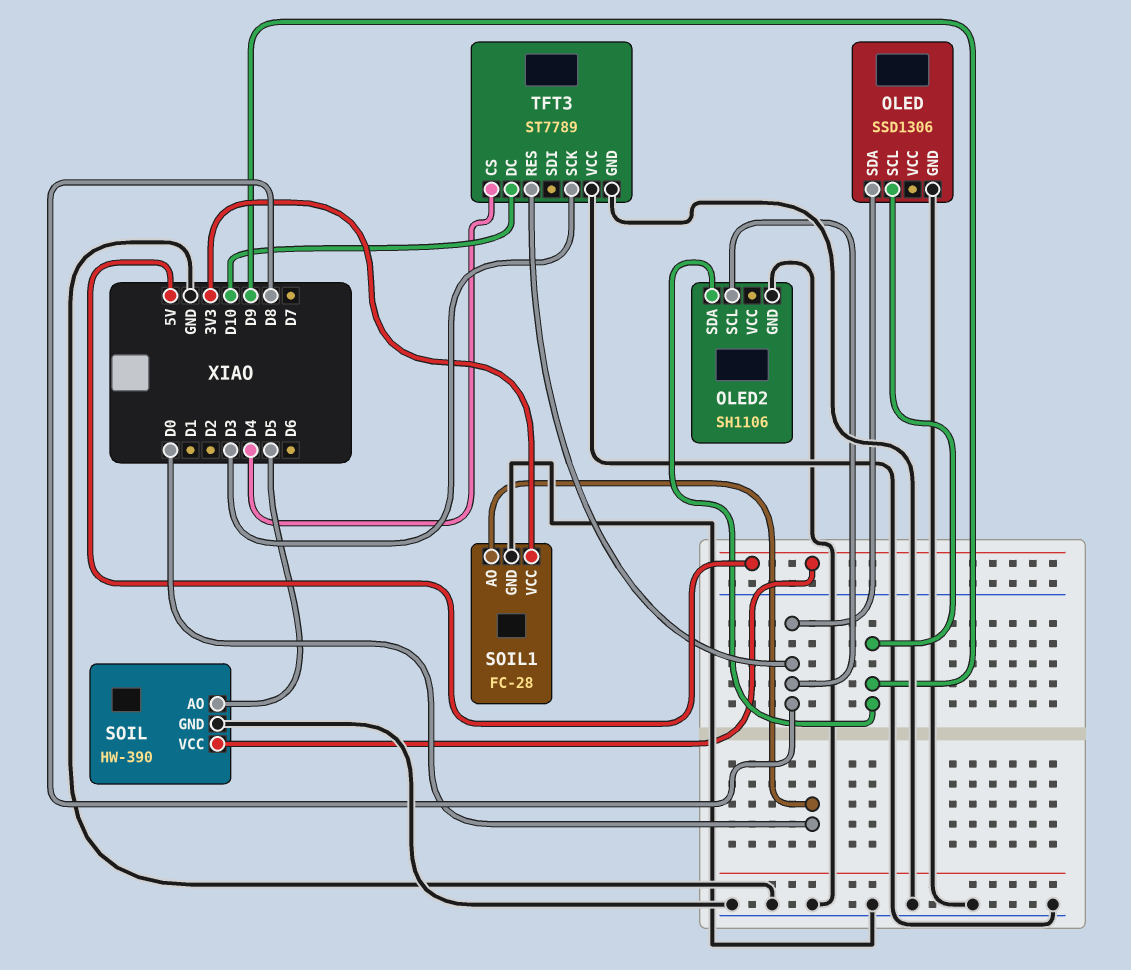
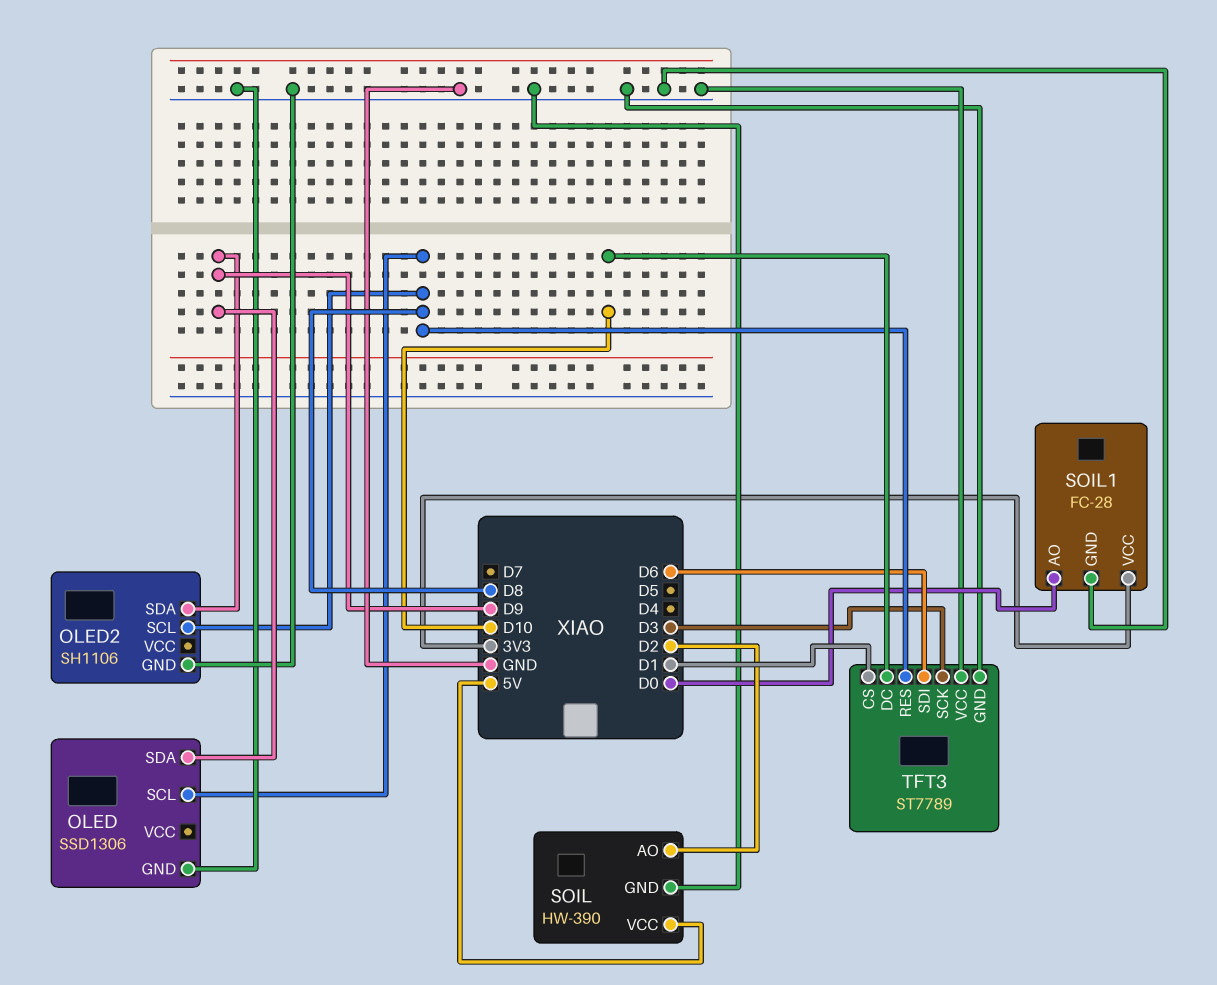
OLED pin SCL: D9 -> D8
OLED pin SDA: D8 -> D9
SOIL pin AO: D5 -> D2
TFT3 pin CS: D4 -> D1
TFT3 pin SDI: none -> D6

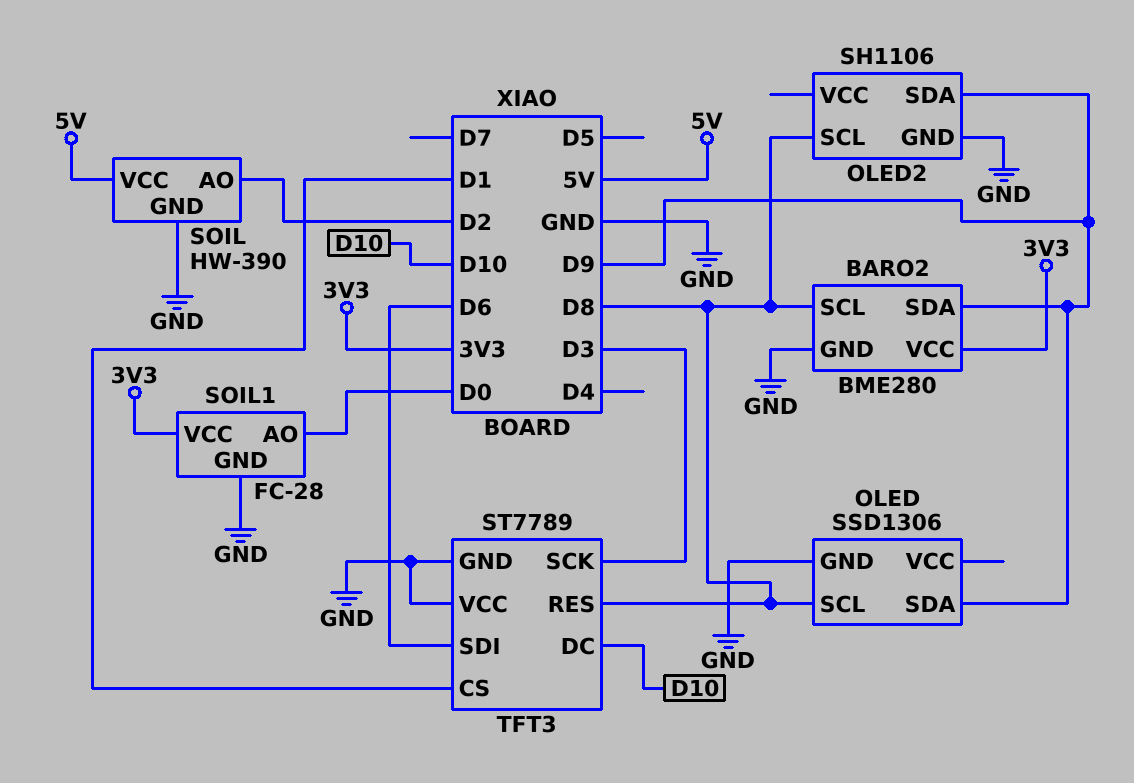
BARO2: none -> BME280
BARO2 pin GND: none -> GND
BARO2 pin SCL: none -> D8
BARO2 pin SDA: none -> D9
BARO2 pin VCC: none -> 3V3

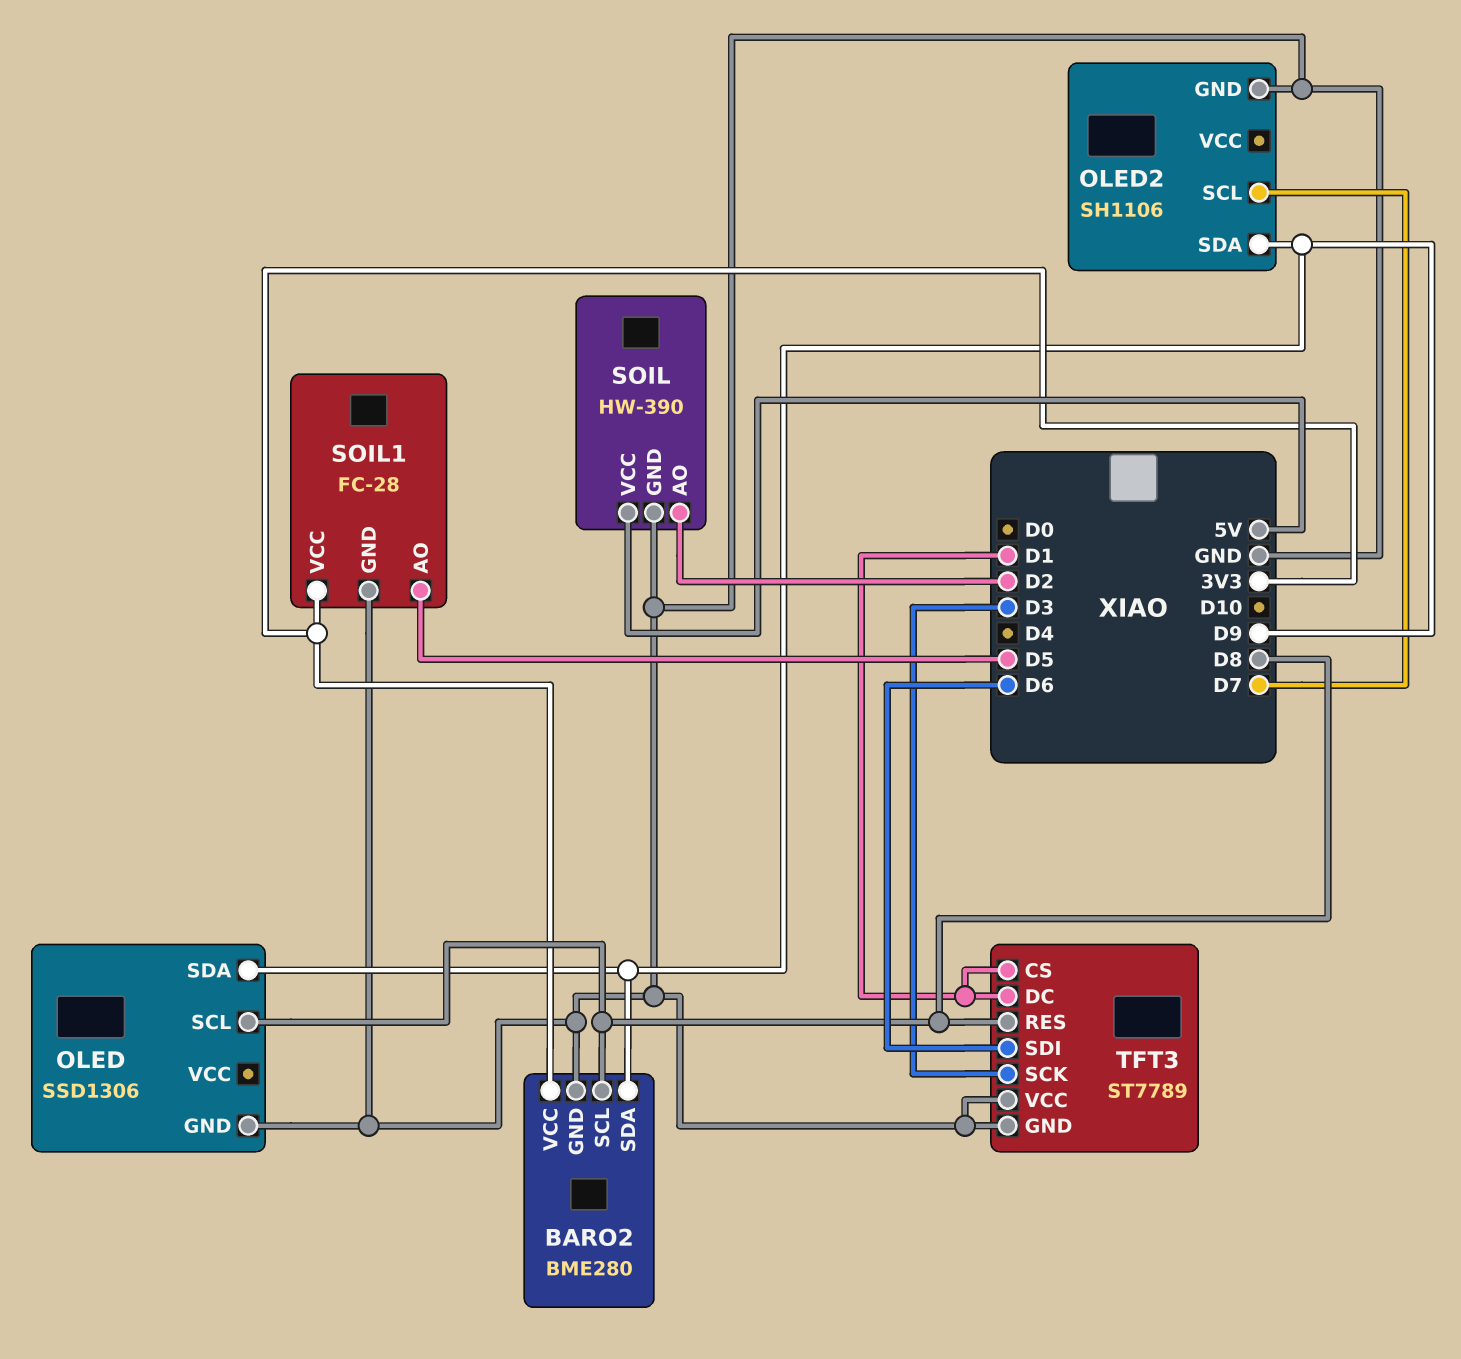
OLED2 pin SCL: D8 -> D7
SOIL1 pin AO: D0 -> D5
TFT3 pin DC: D10 -> D1

